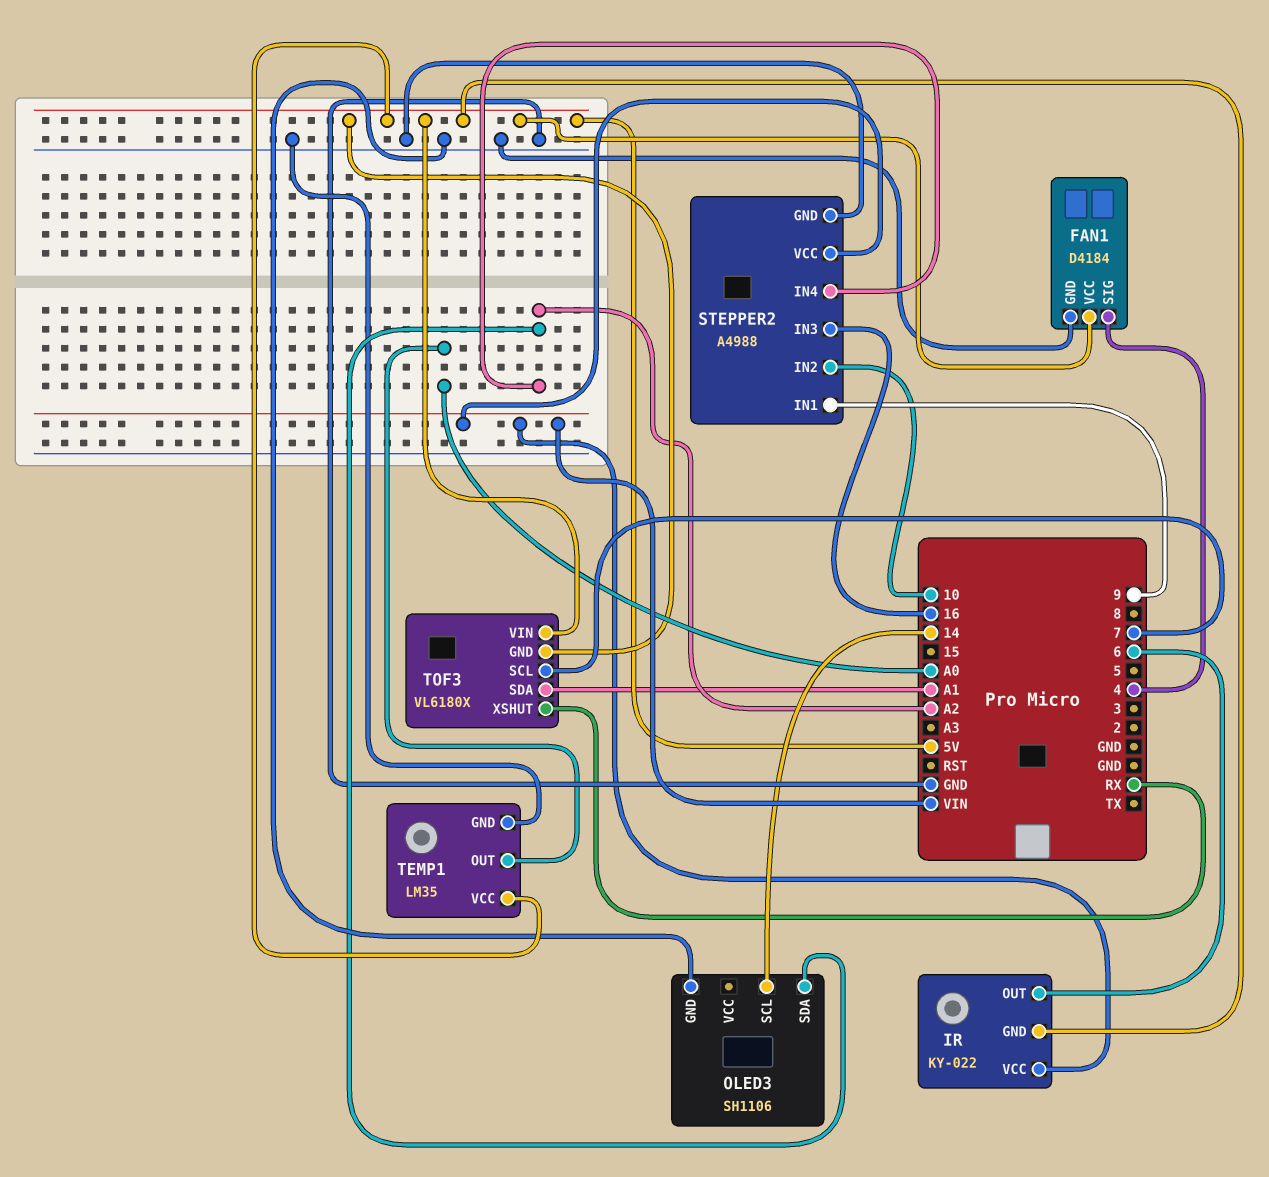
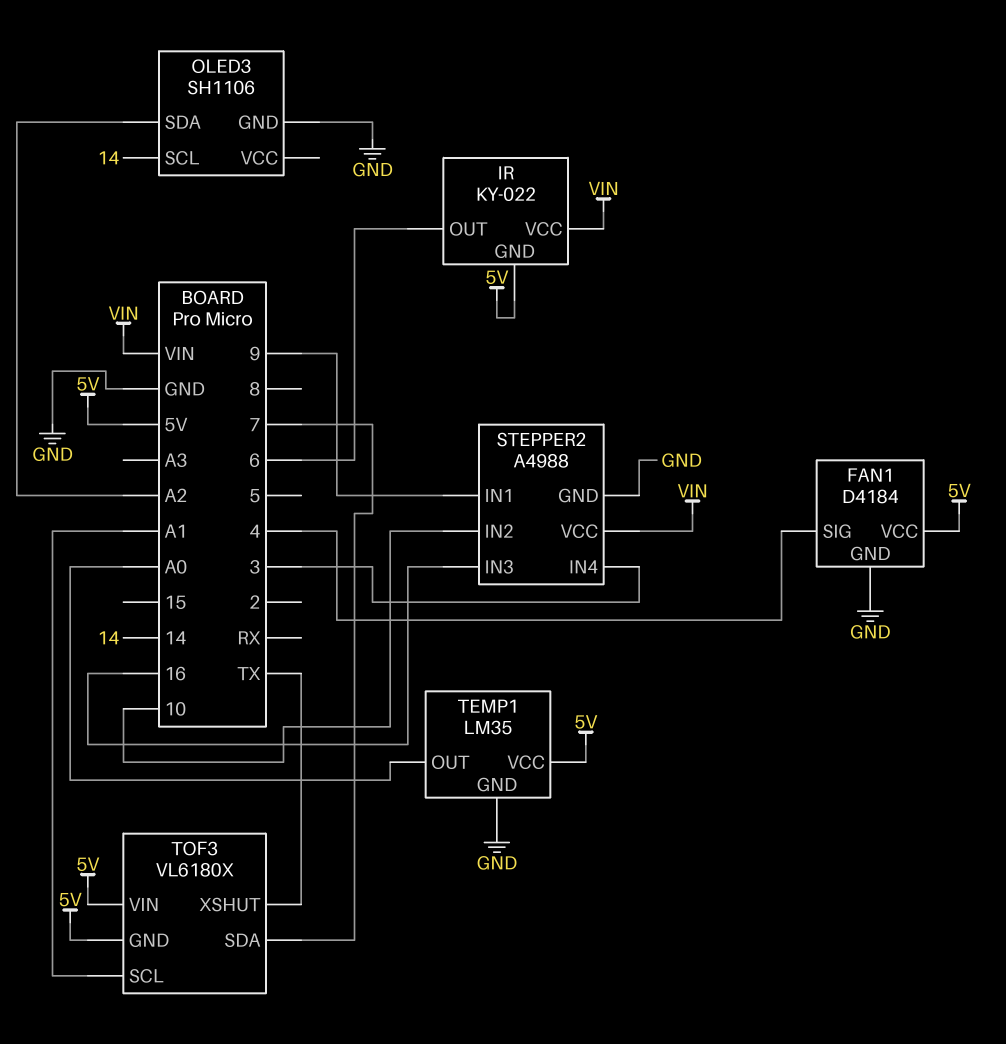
STEPPER2 pin IN4: A2 -> 3
TOF3 pin SCL: 7 -> A1
TOF3 pin SDA: A1 -> 7
TOF3 pin XSHUT: RX -> TX

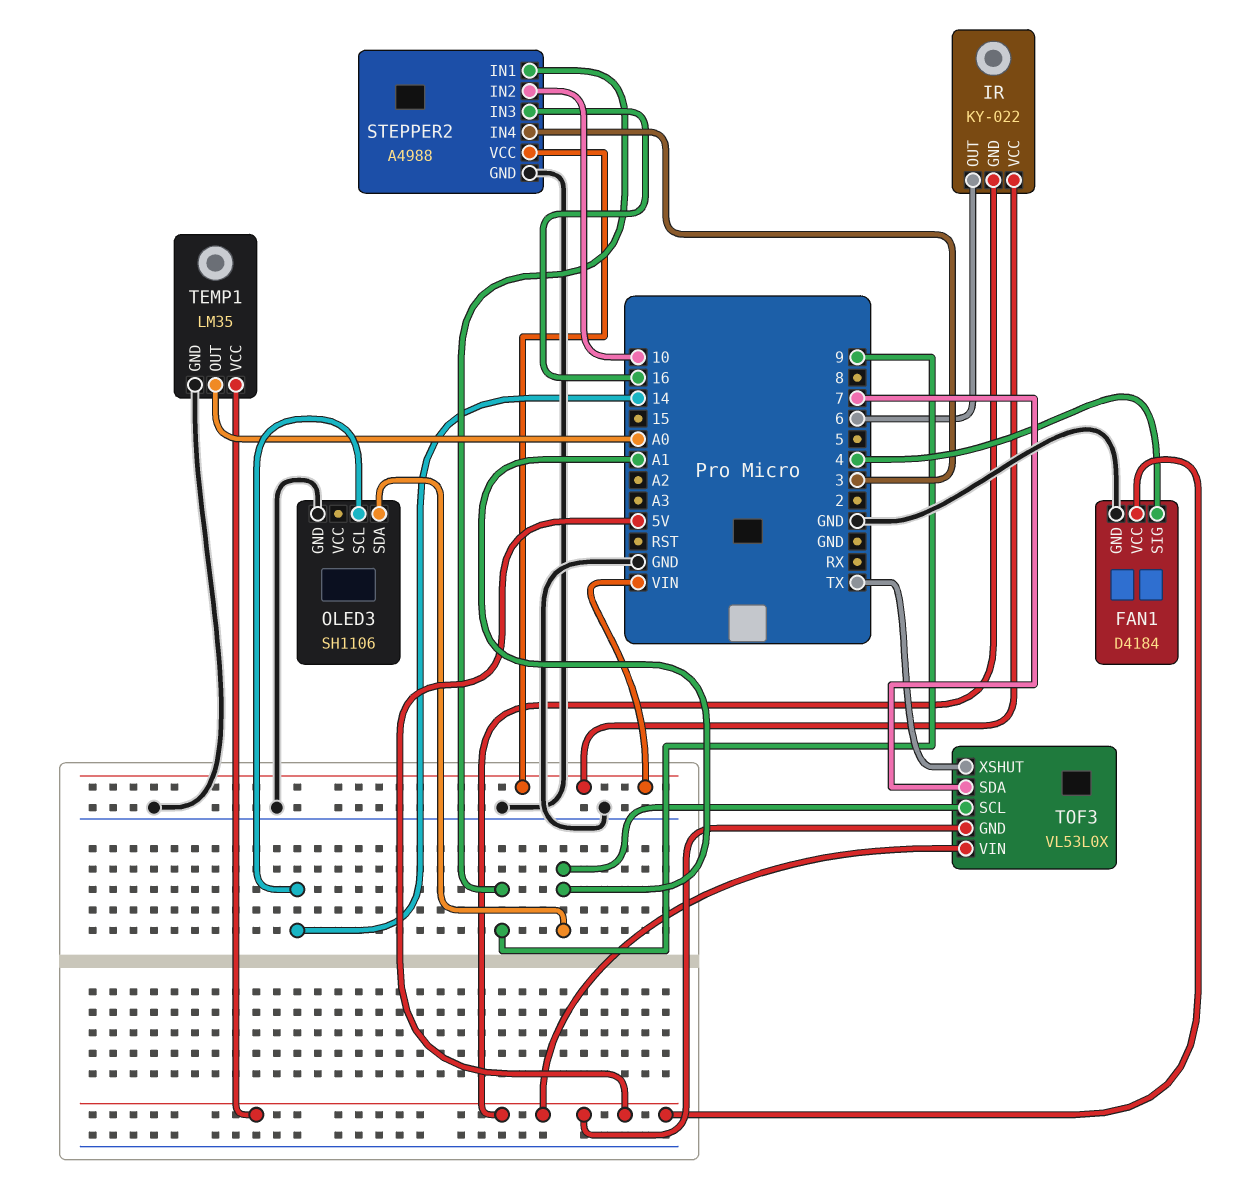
OLED3 pin SDA: A2 -> A1
TOF3: VL6180X -> VL53L0X

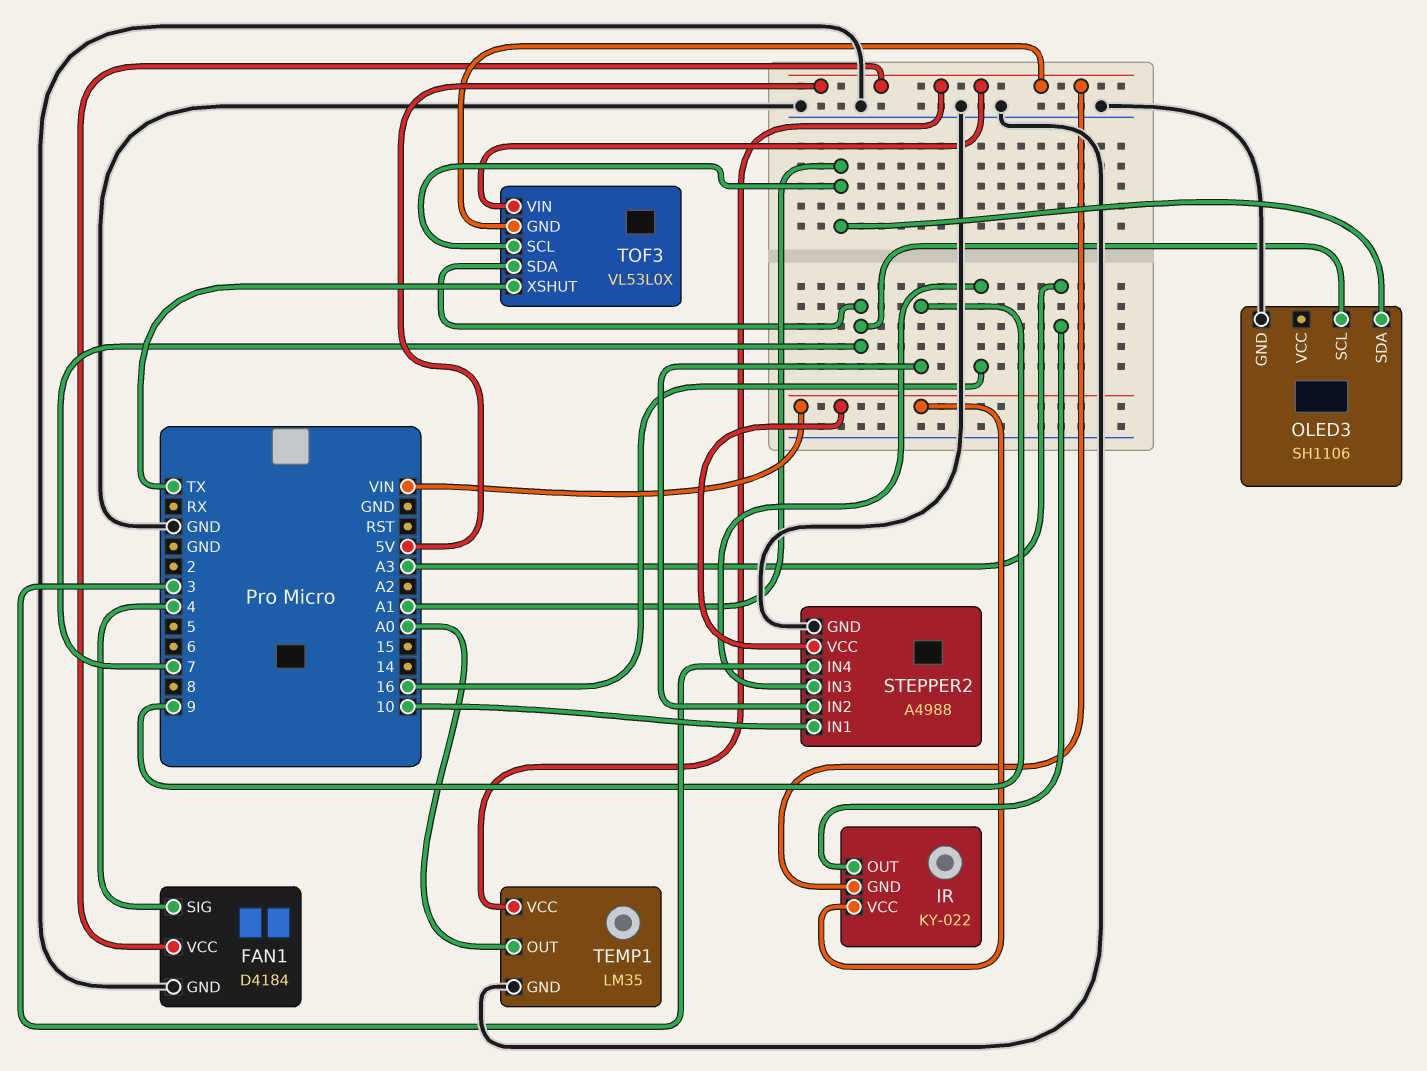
IR pin OUT: 6 -> A3
OLED3 pin SCL: 14 -> 7
STEPPER2 pin IN1: 9 -> 10
STEPPER2 pin IN2: 10 -> 9

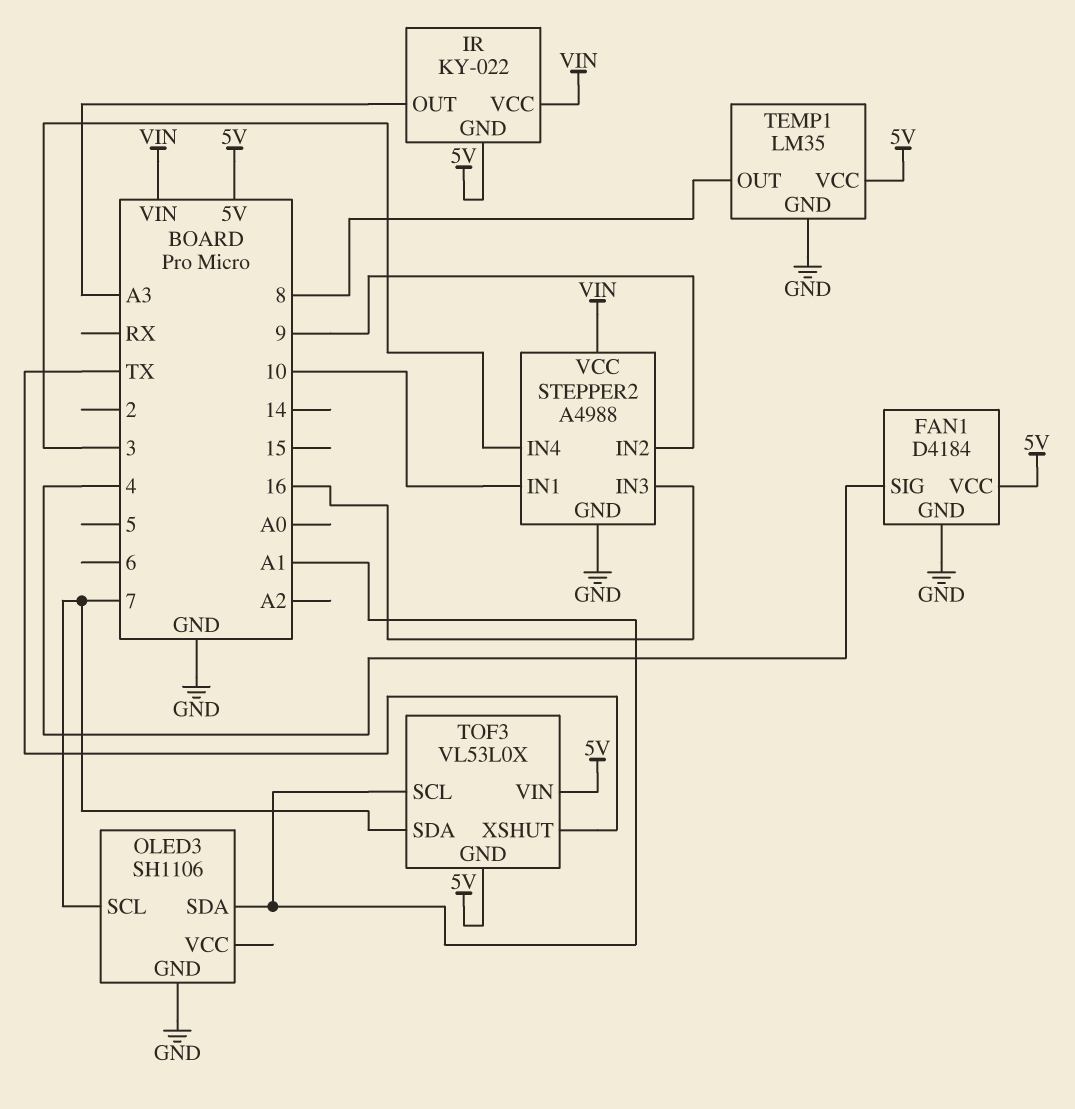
TEMP1 pin OUT: A0 -> 8

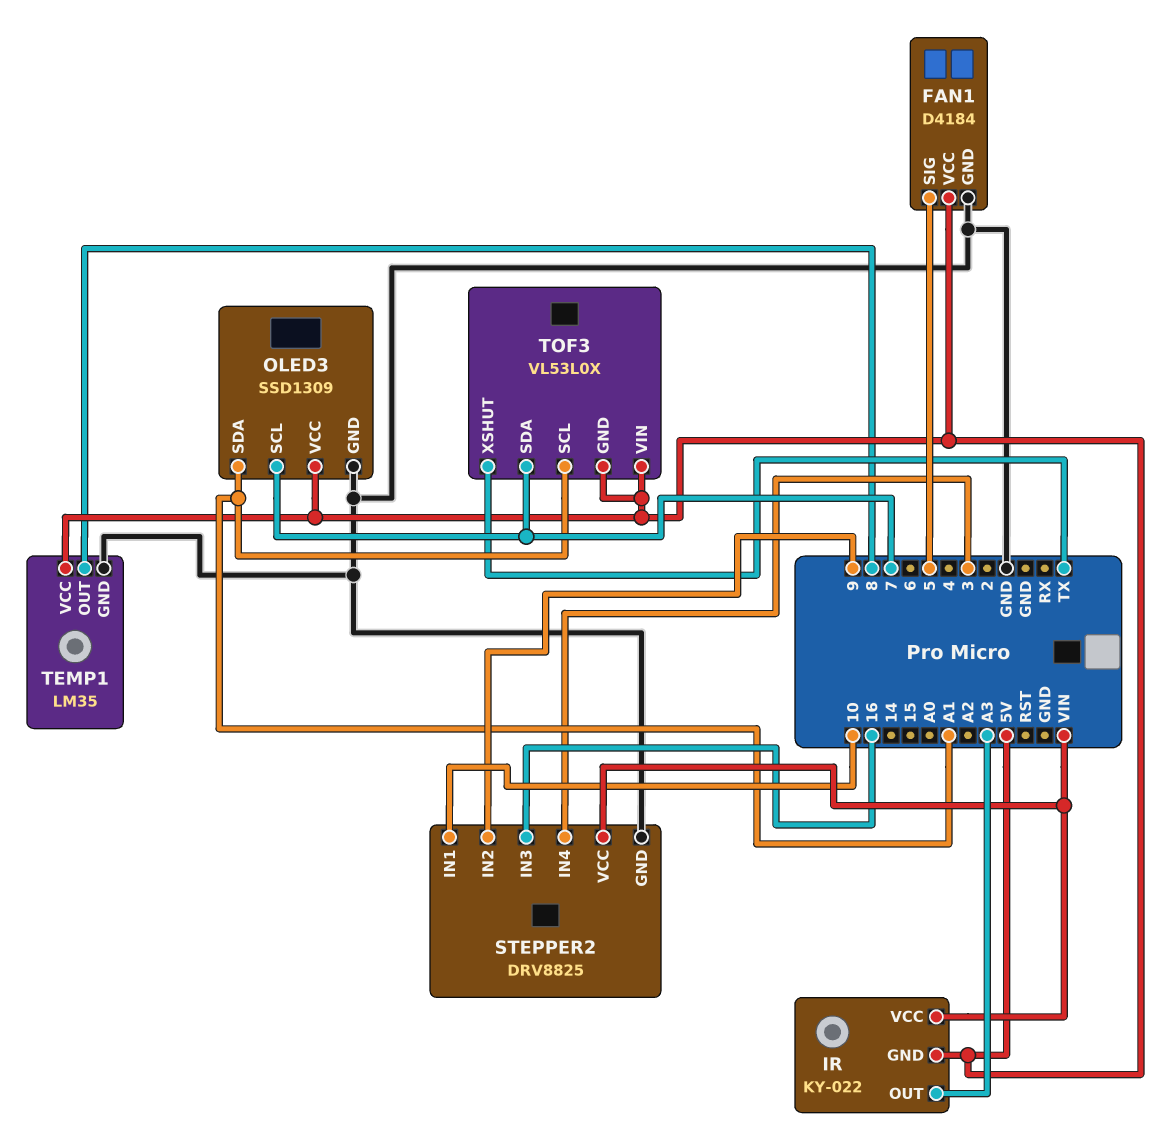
FAN1 pin SIG: 4 -> 5
OLED3: SH1106 -> SSD1309
OLED3 pin VCC: none -> 5V
STEPPER2: A4988 -> DRV8825

